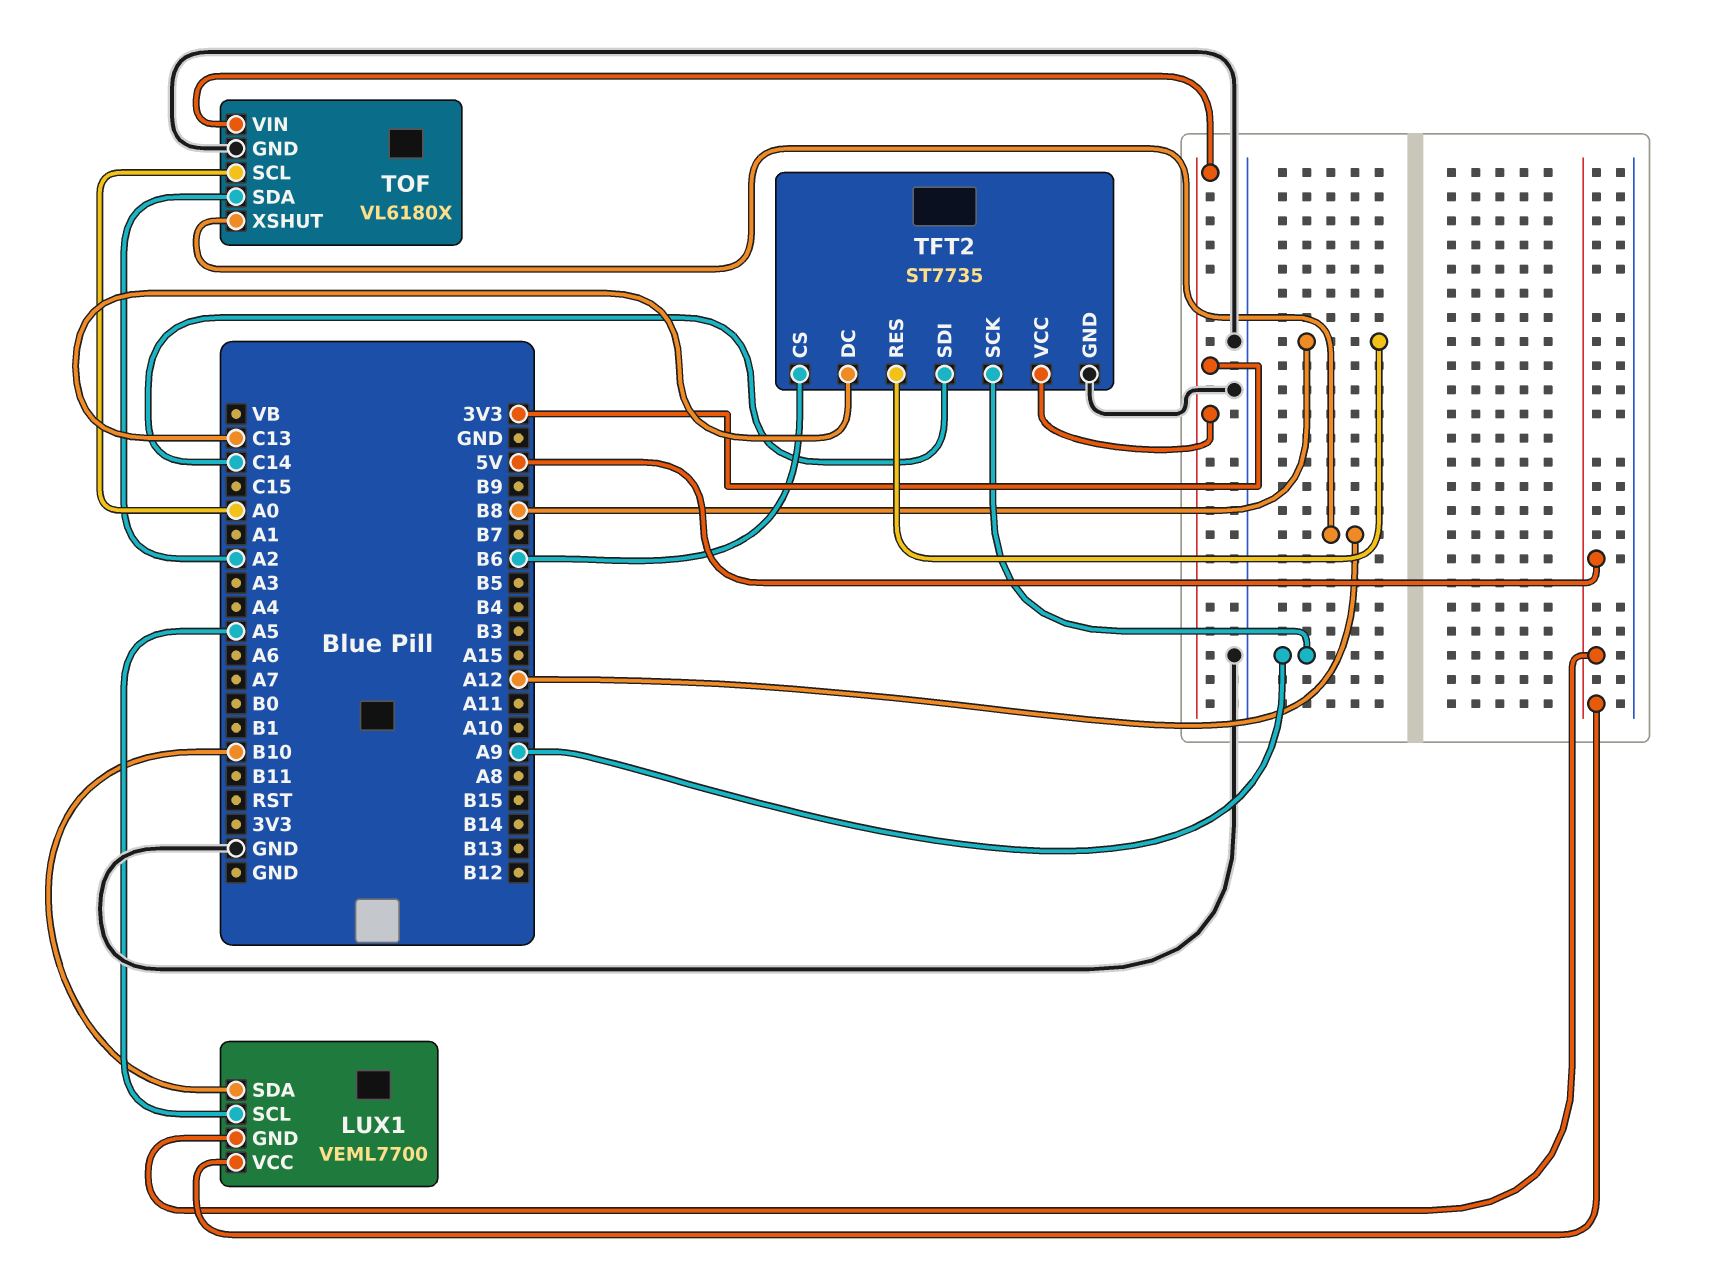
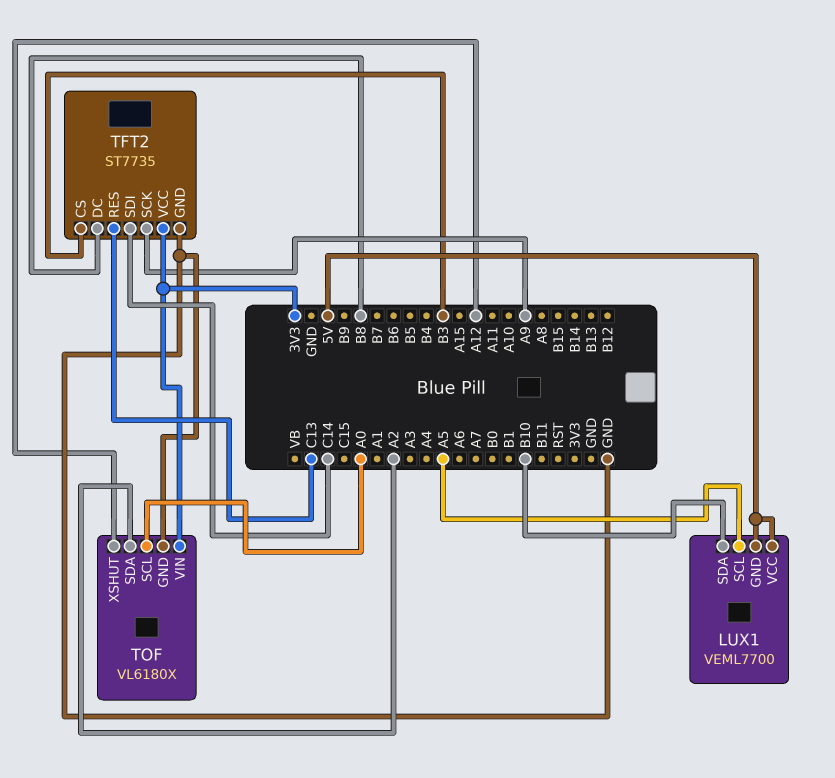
TFT2 pin CS: B6 -> B3
TFT2 pin DC: C13 -> B8
TFT2 pin RES: B8 -> C13

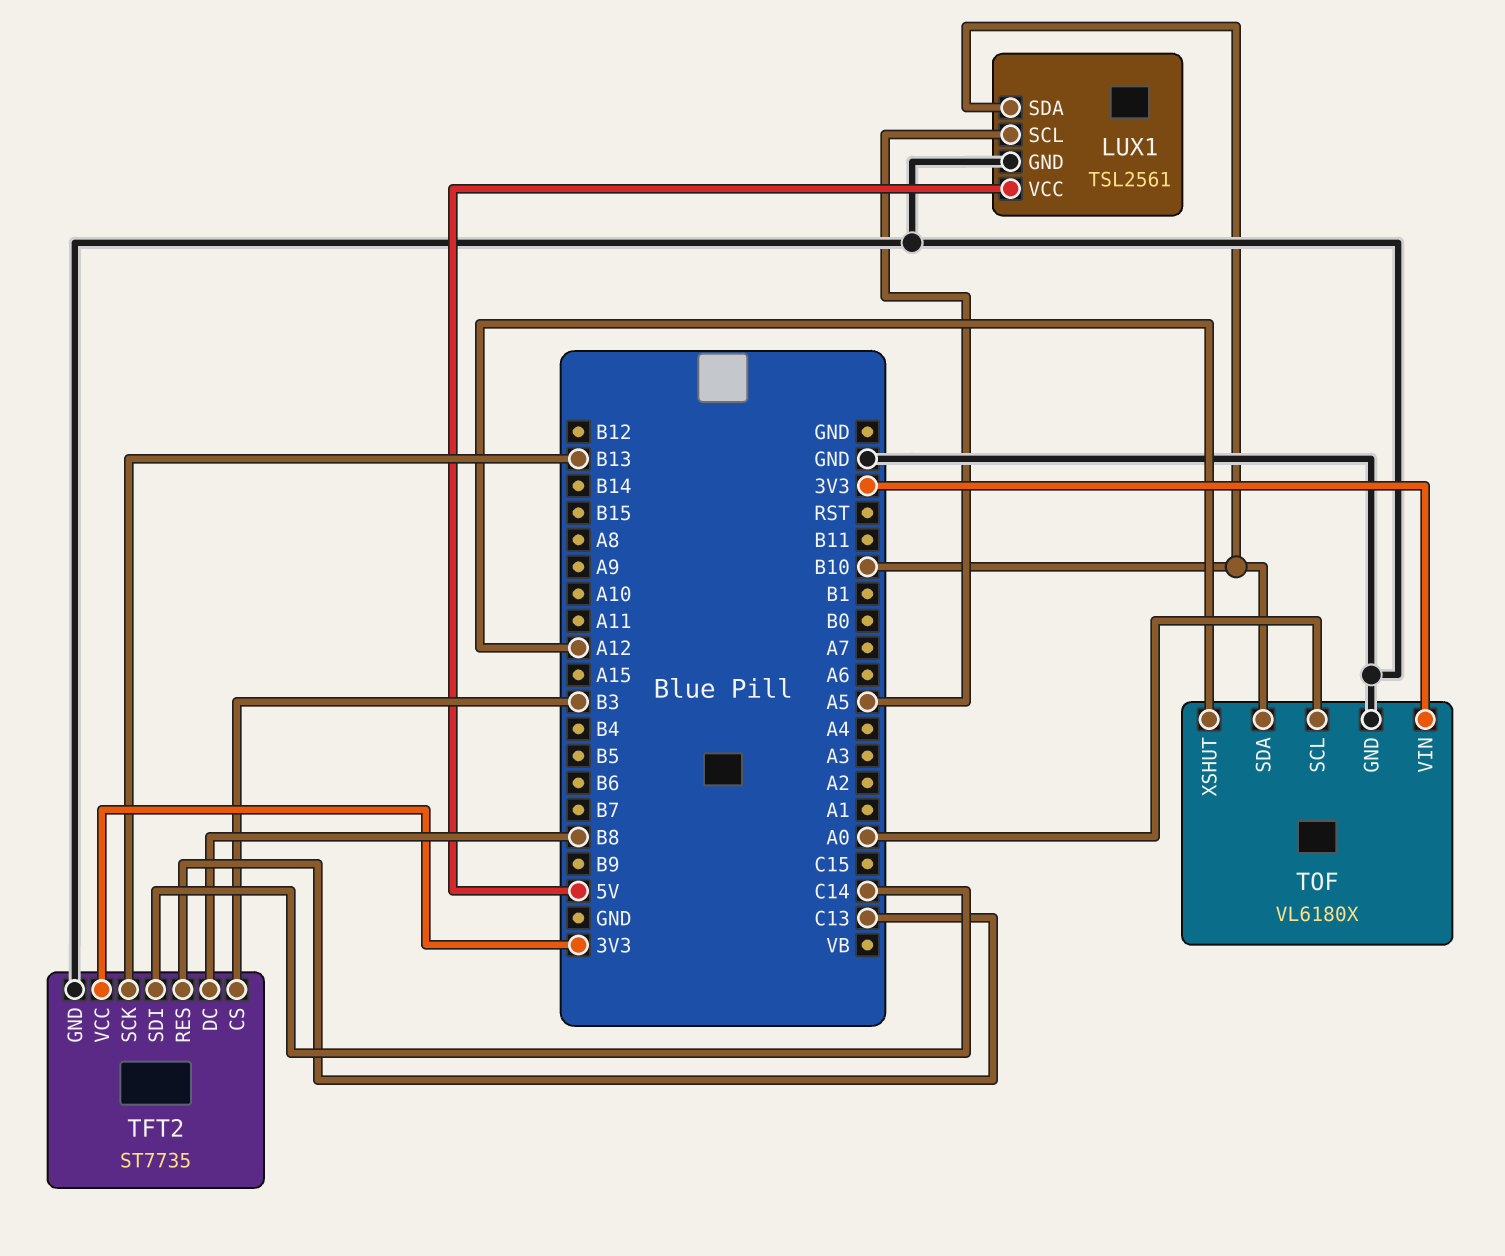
LUX1: VEML7700 -> TSL2561
LUX1 pin GND: 5V -> GND
TFT2 pin SCK: A9 -> B13
TOF pin SDA: A2 -> B10

